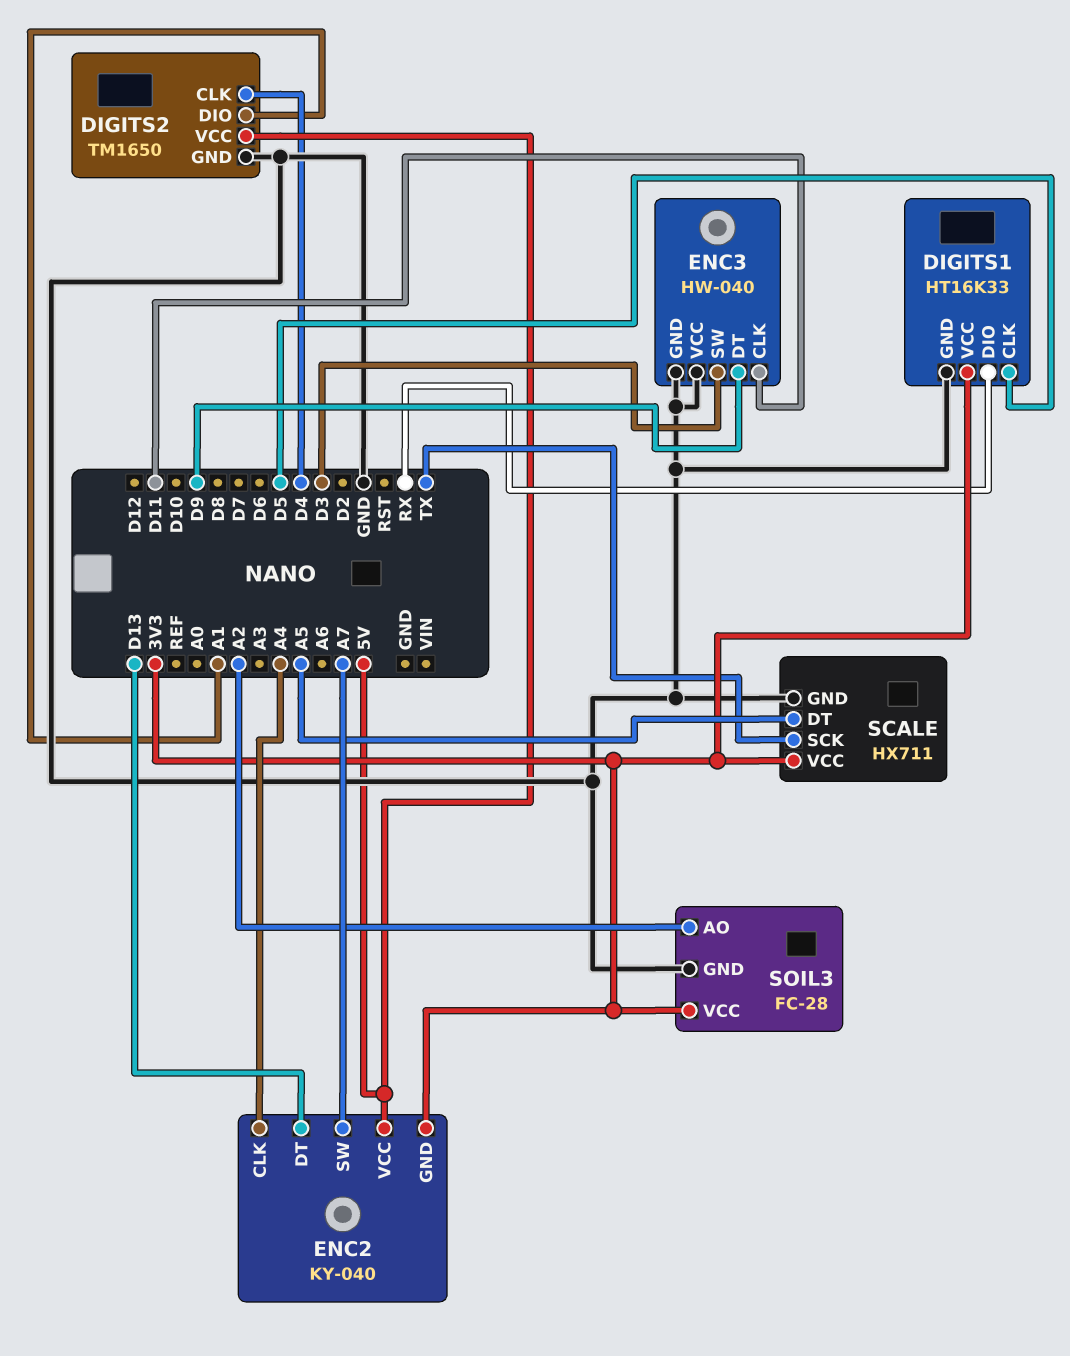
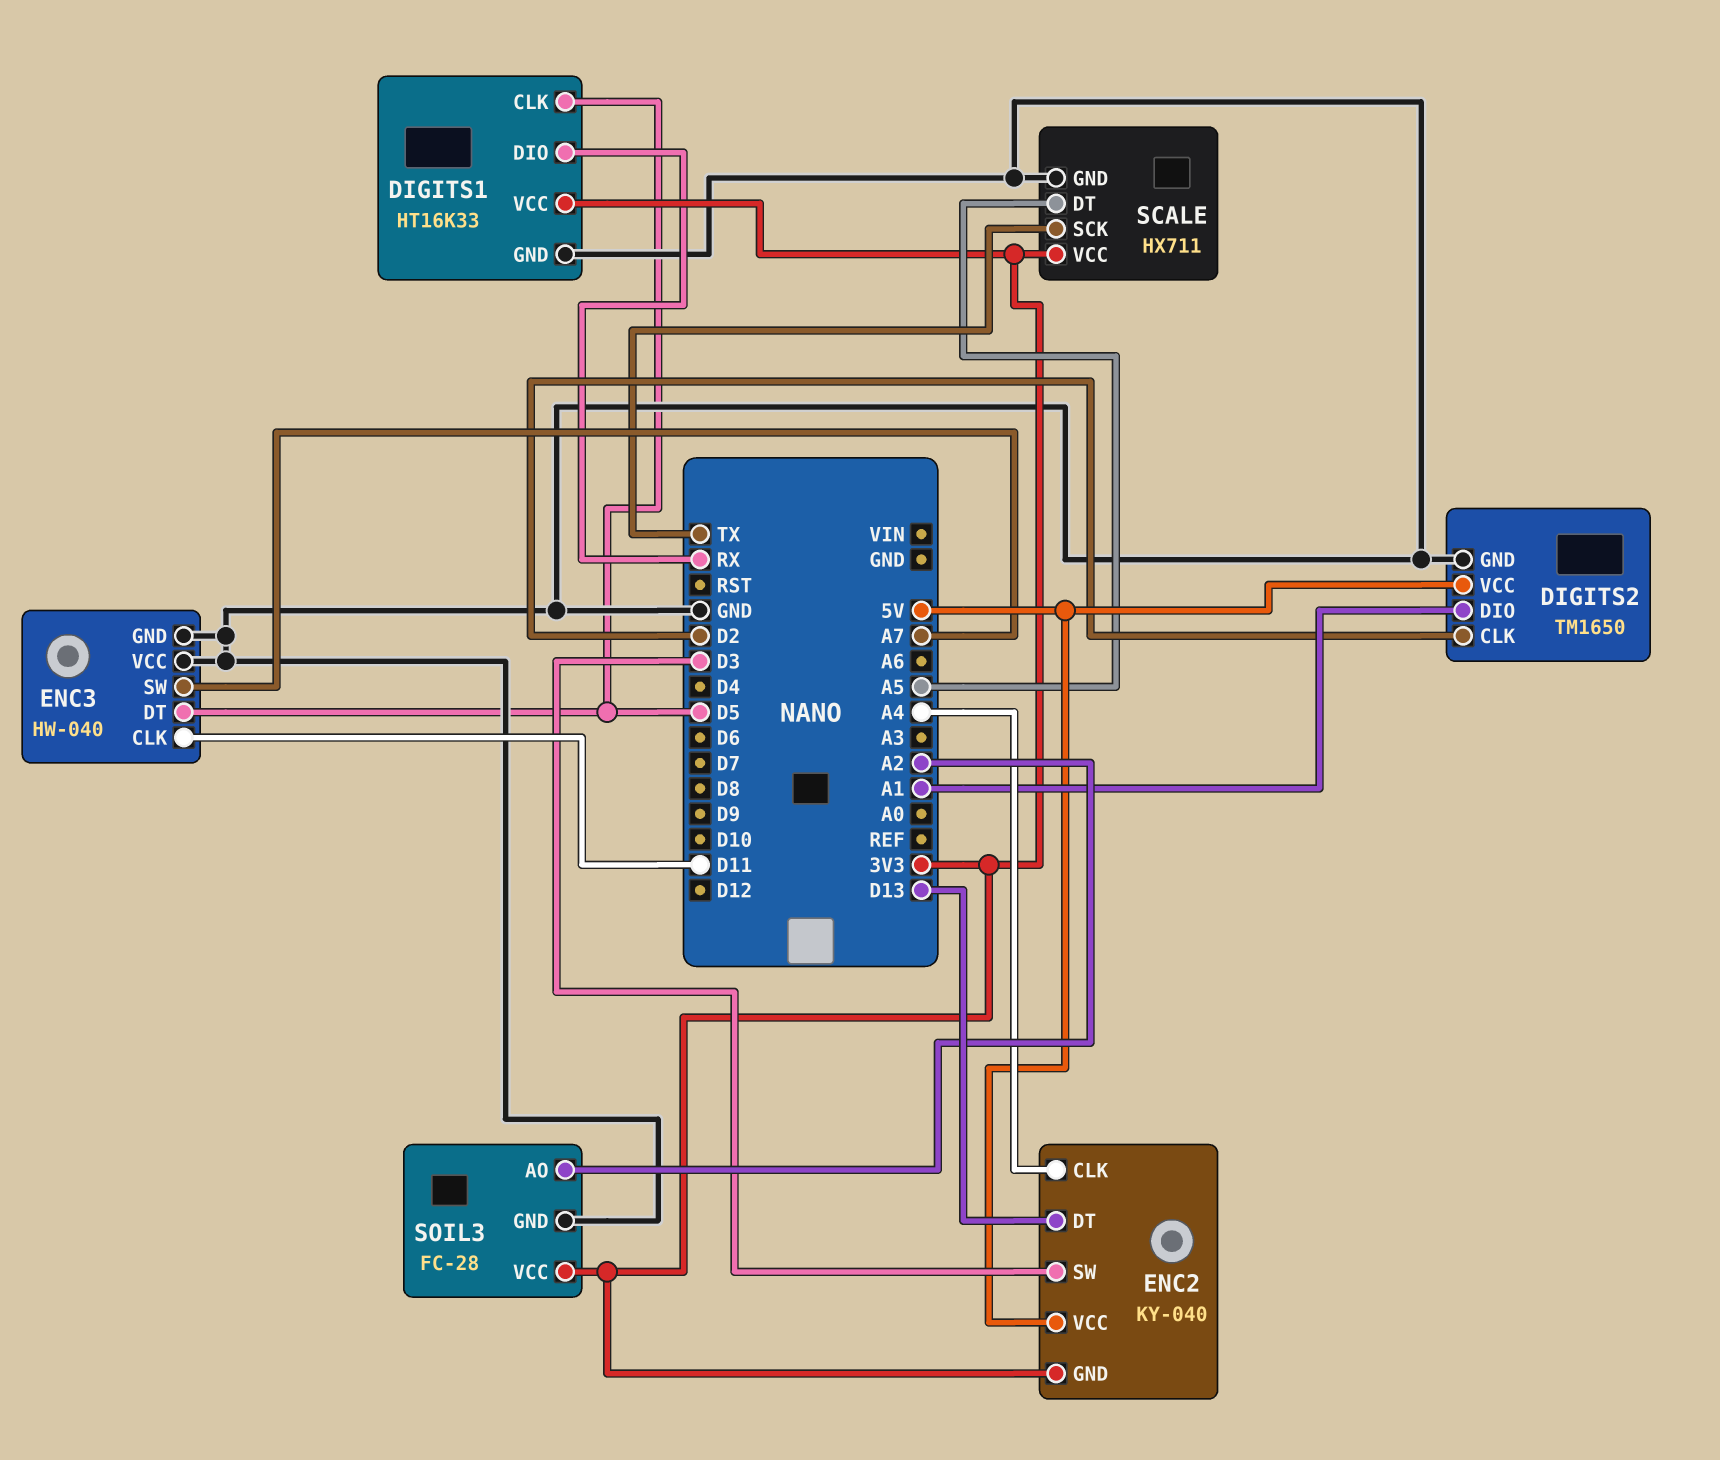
DIGITS2 pin CLK: D4 -> D2
ENC2 pin SW: A7 -> D3
ENC3 pin DT: D9 -> D5
ENC3 pin SW: D3 -> A7

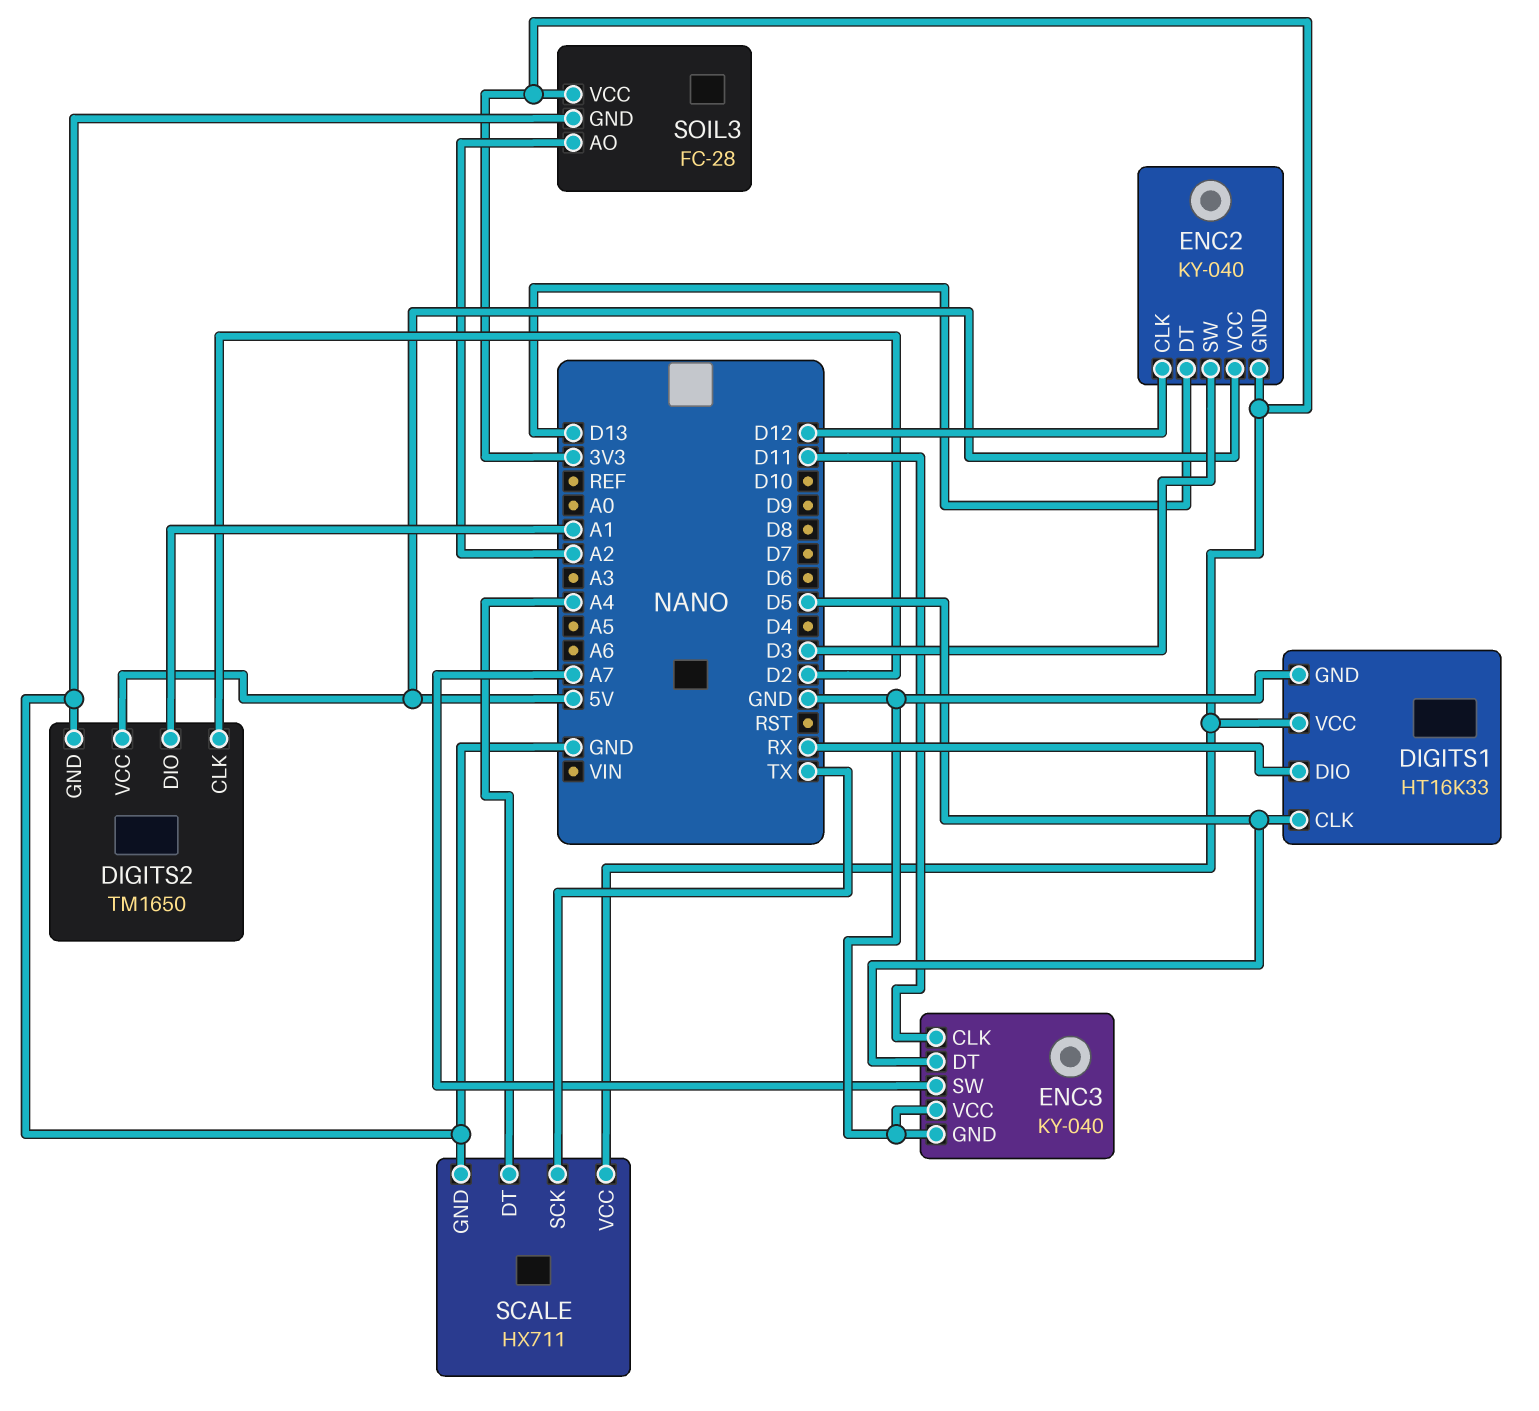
ENC2 pin CLK: A4 -> D12
ENC3: HW-040 -> KY-040
SCALE pin DT: A5 -> A4

